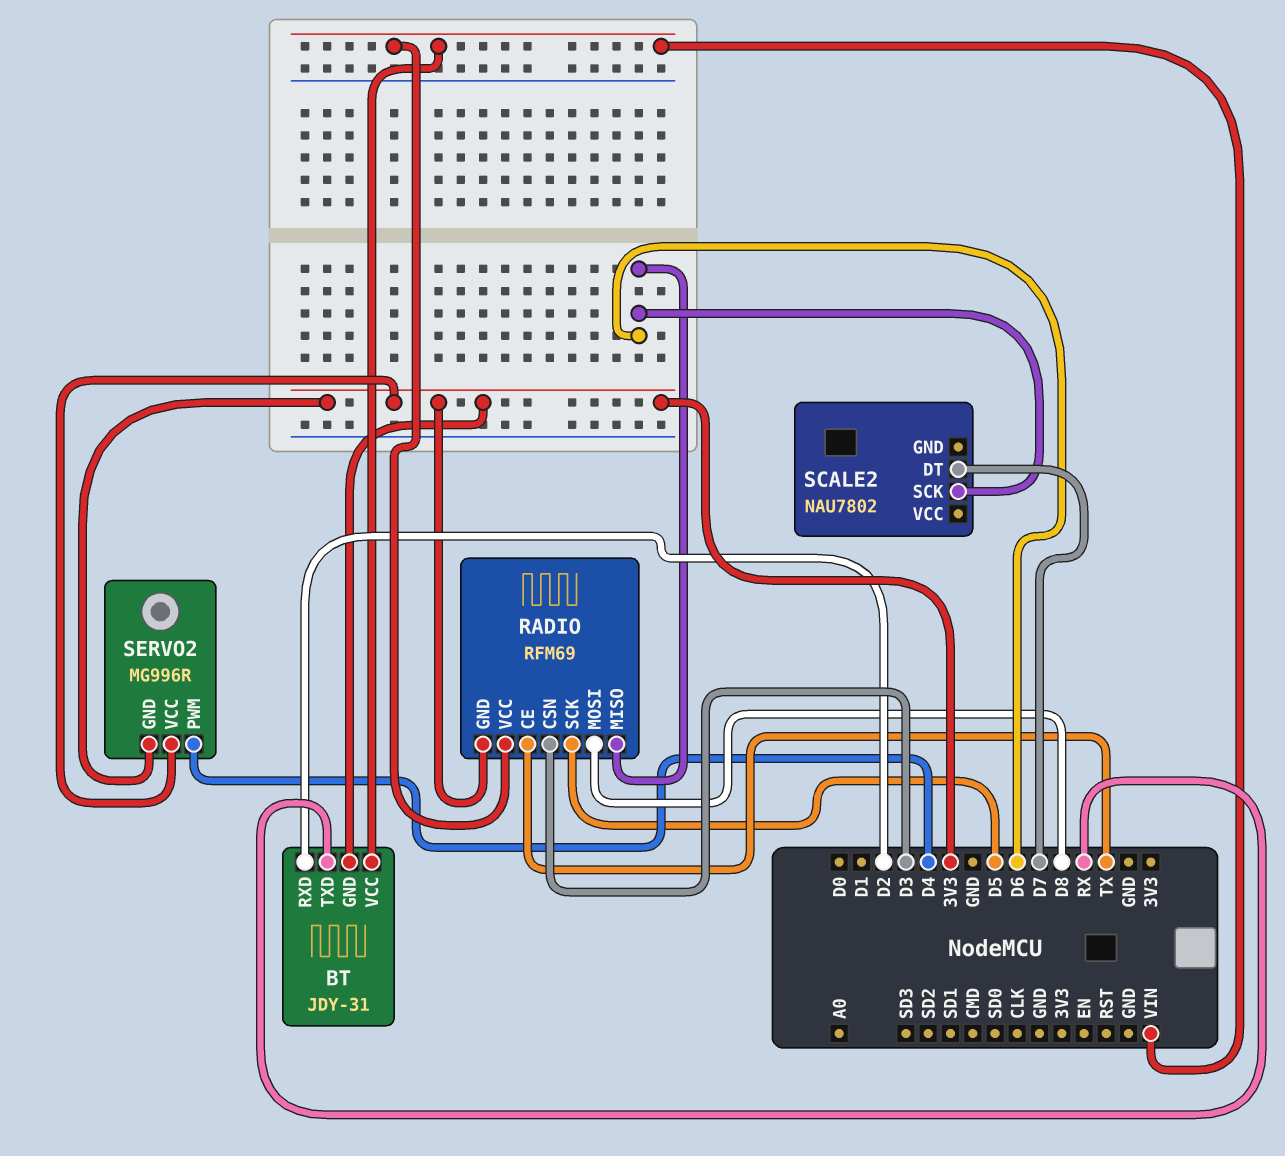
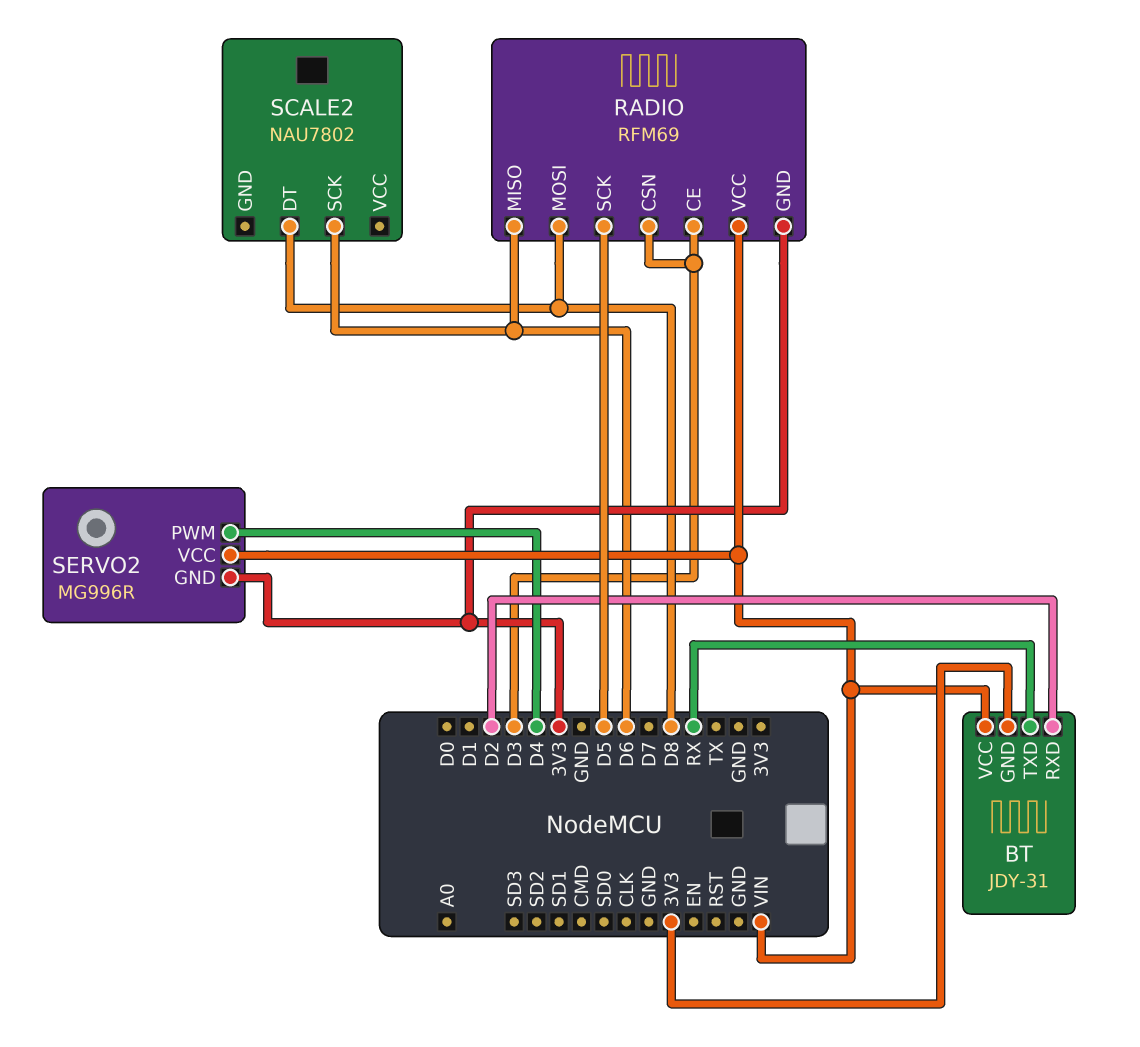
RADIO pin CE: TX -> D3
SCALE2 pin DT: D7 -> D8
SERVO2 pin VCC: 3V3 -> VIN

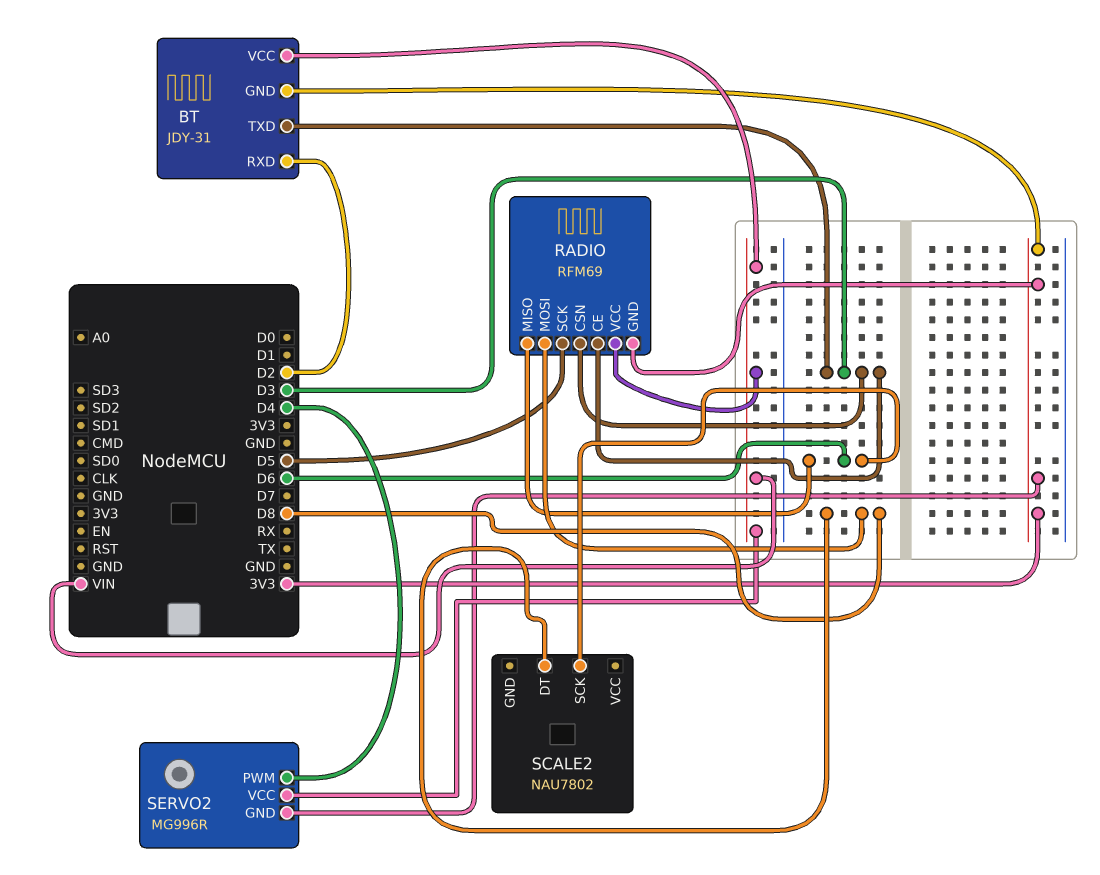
BT pin TXD: RX -> D3

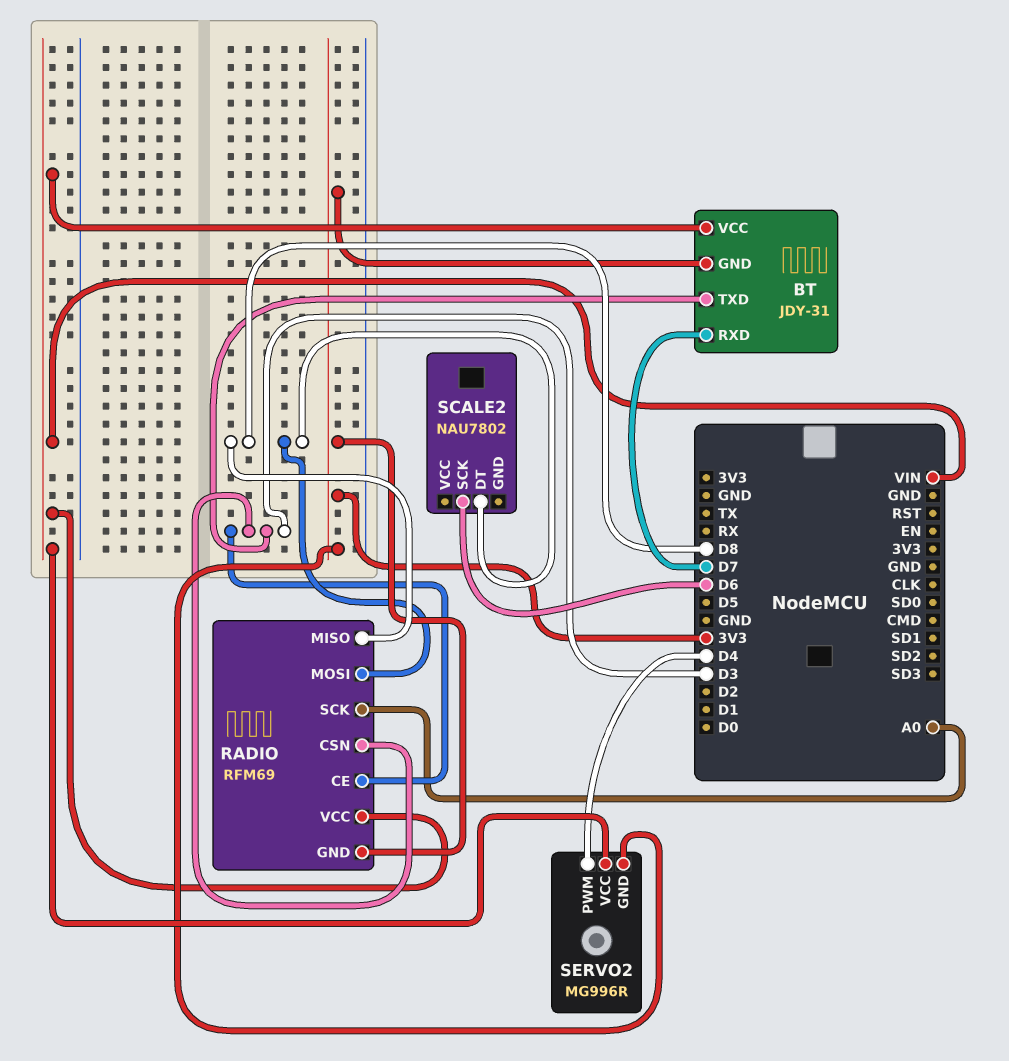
BT pin RXD: D2 -> D7
RADIO pin MISO: D6 -> D8
RADIO pin SCK: D5 -> A0

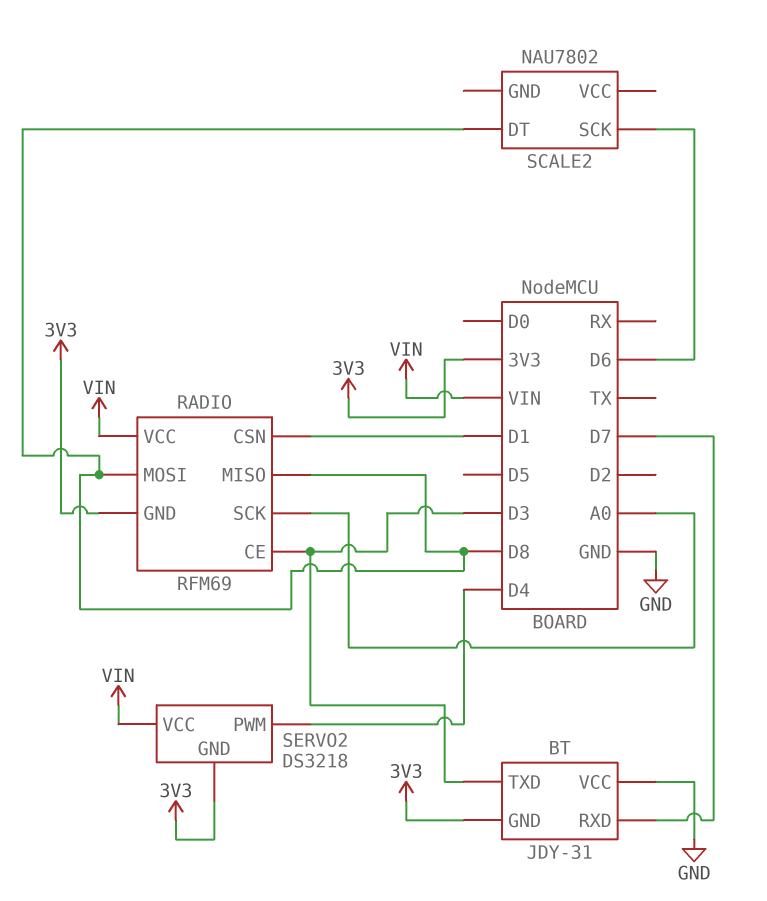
BT pin VCC: VIN -> GND
RADIO pin CSN: D3 -> D1
SERVO2: MG996R -> DS3218

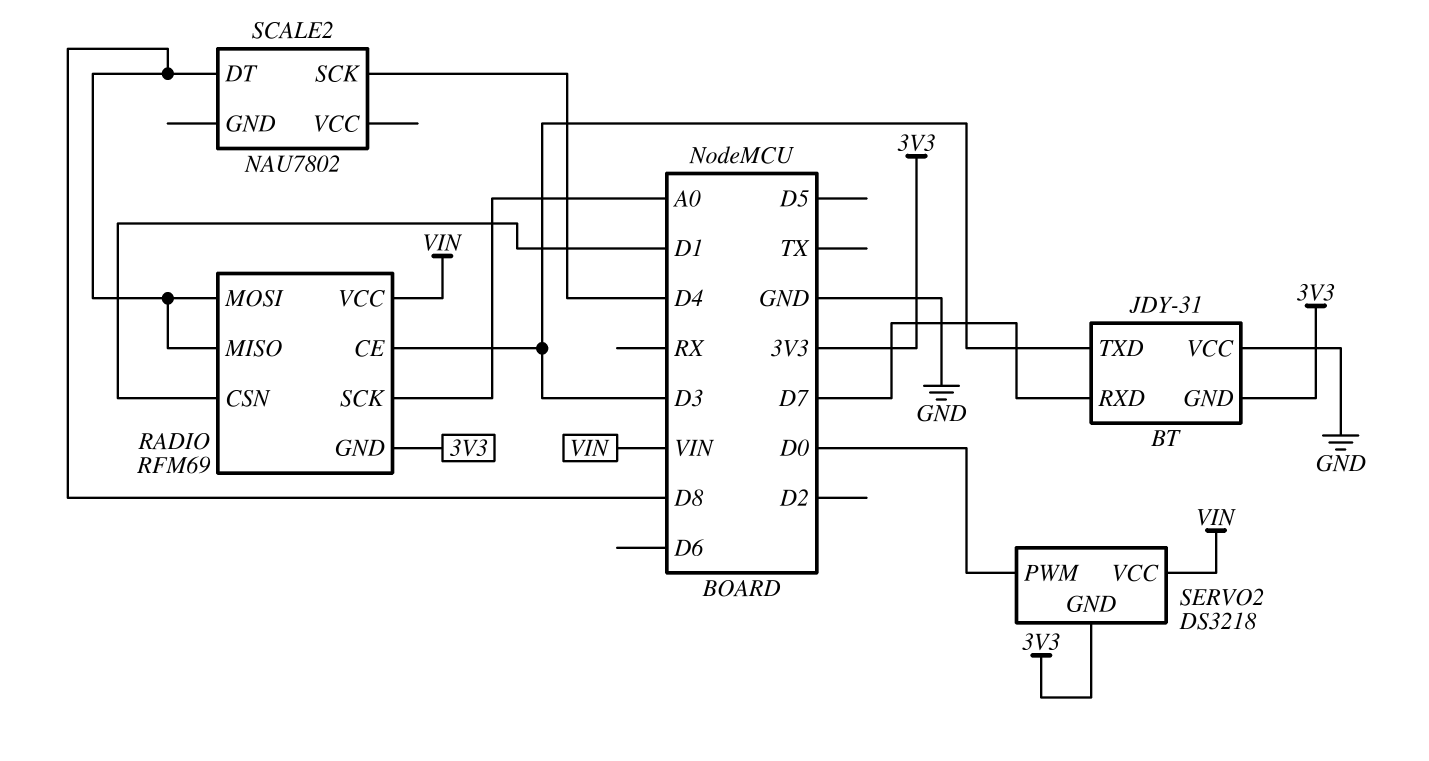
SCALE2 pin SCK: D6 -> D4
SERVO2 pin PWM: D4 -> D0

